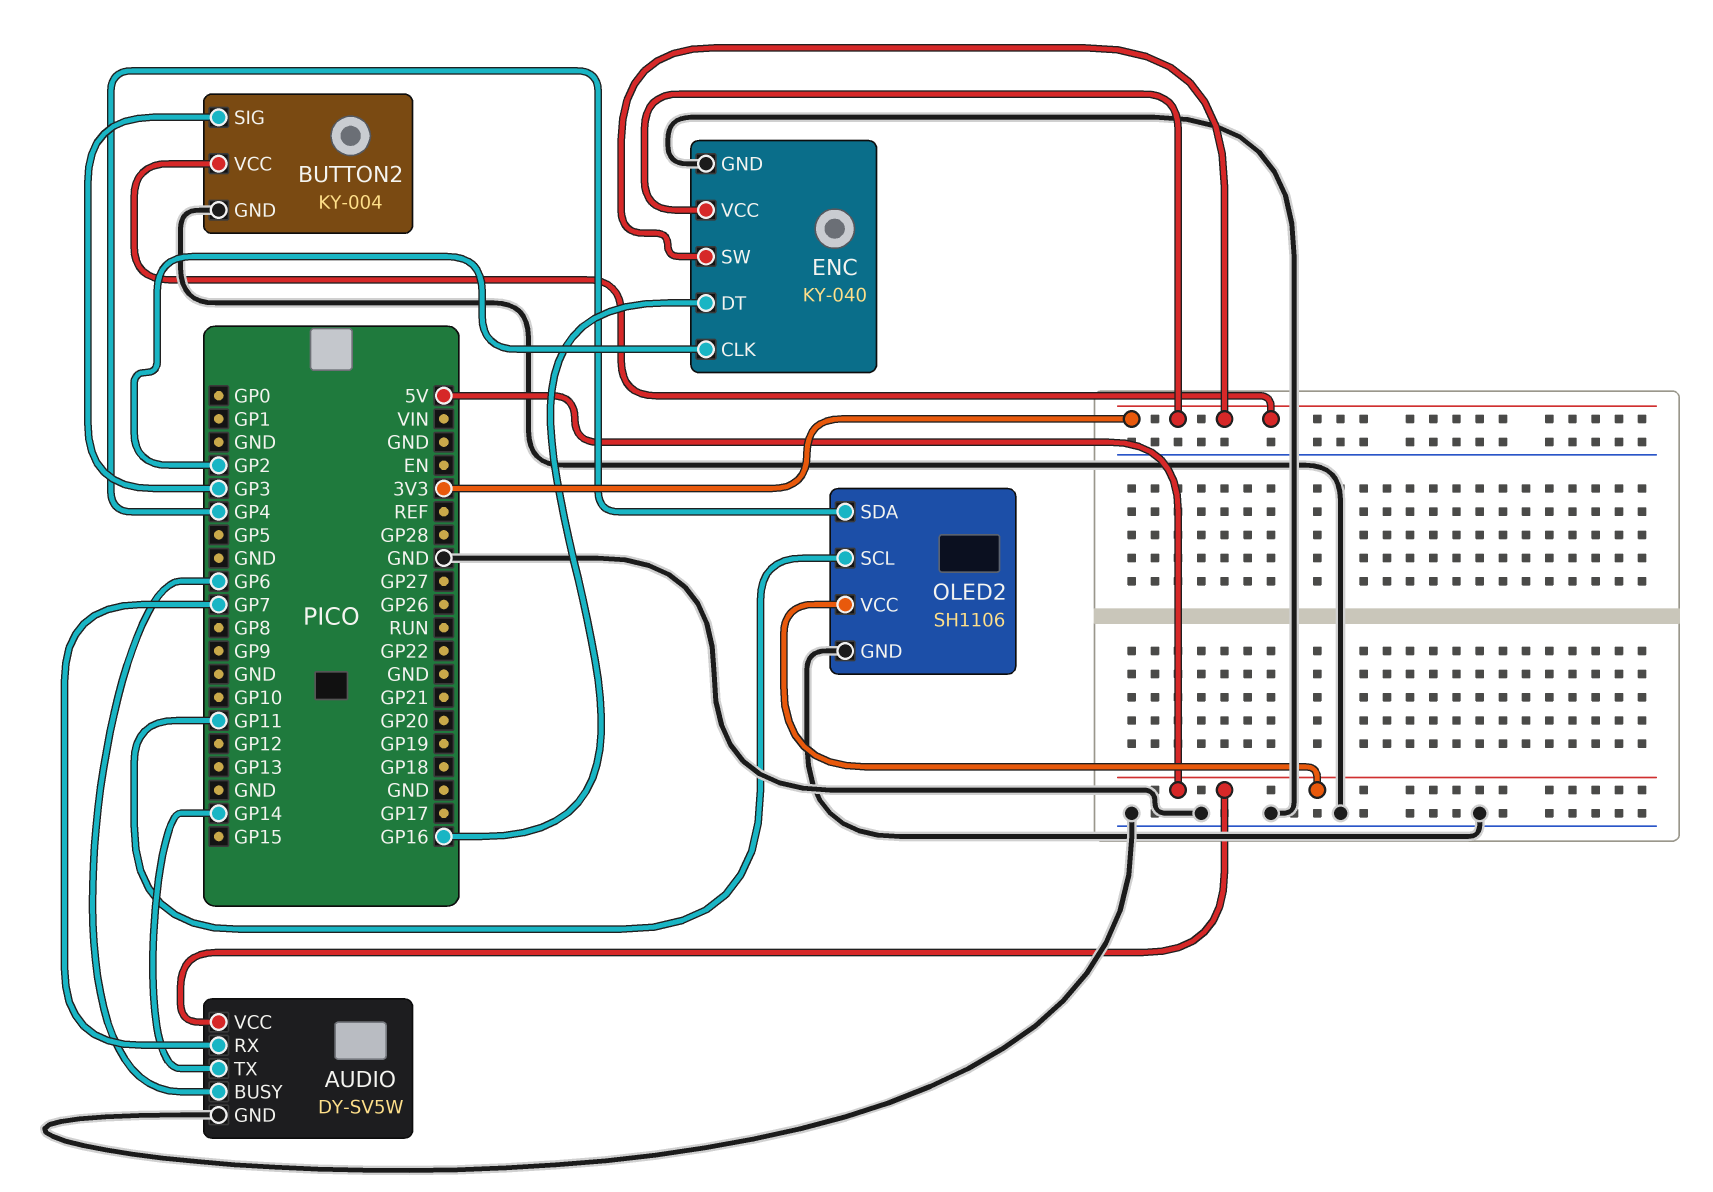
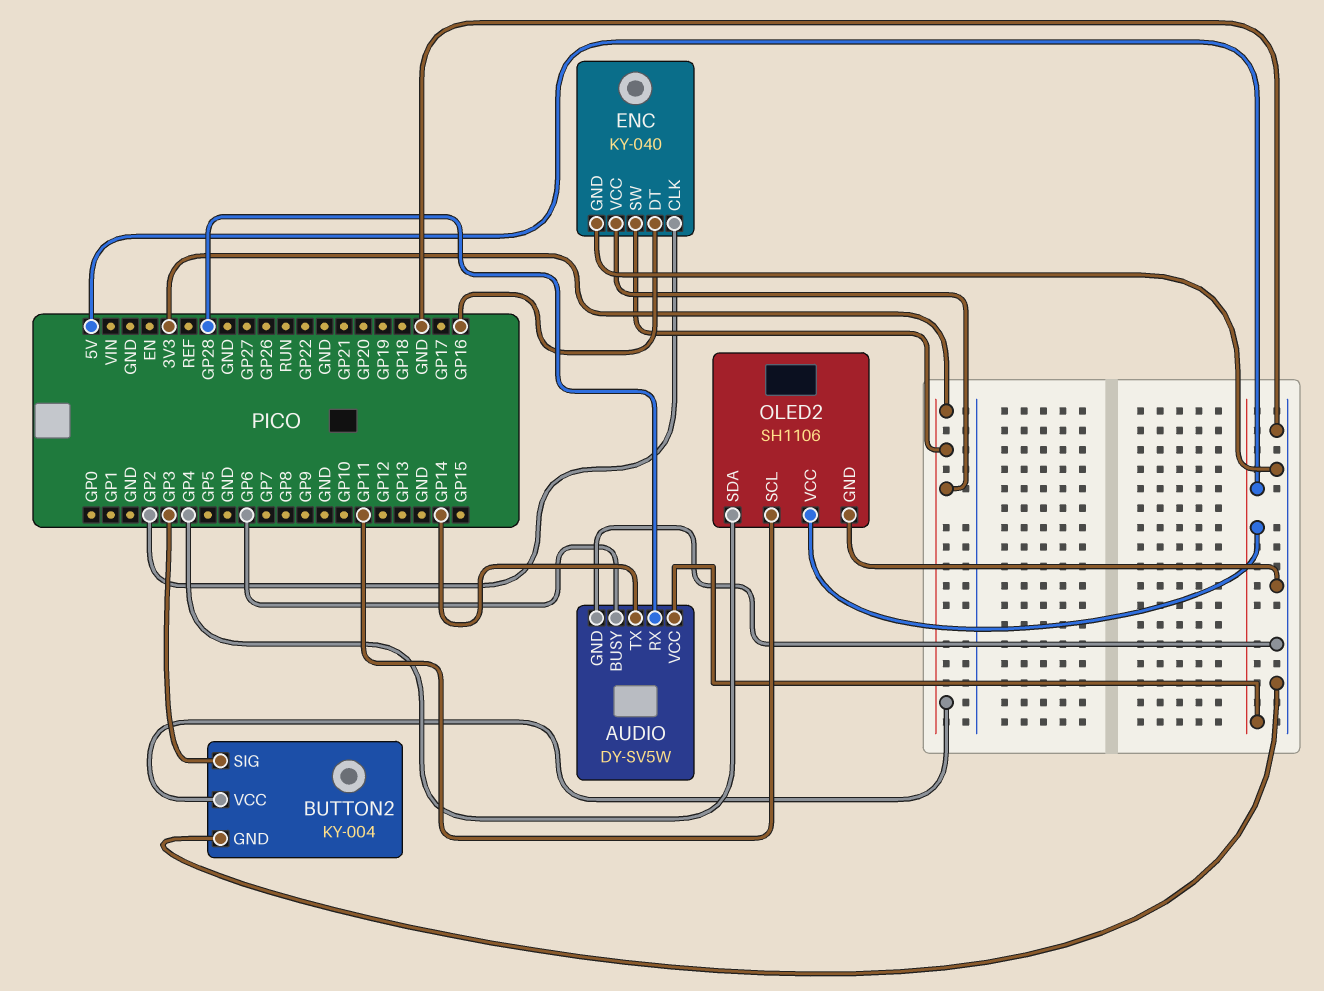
AUDIO pin RX: GP7 -> GP28

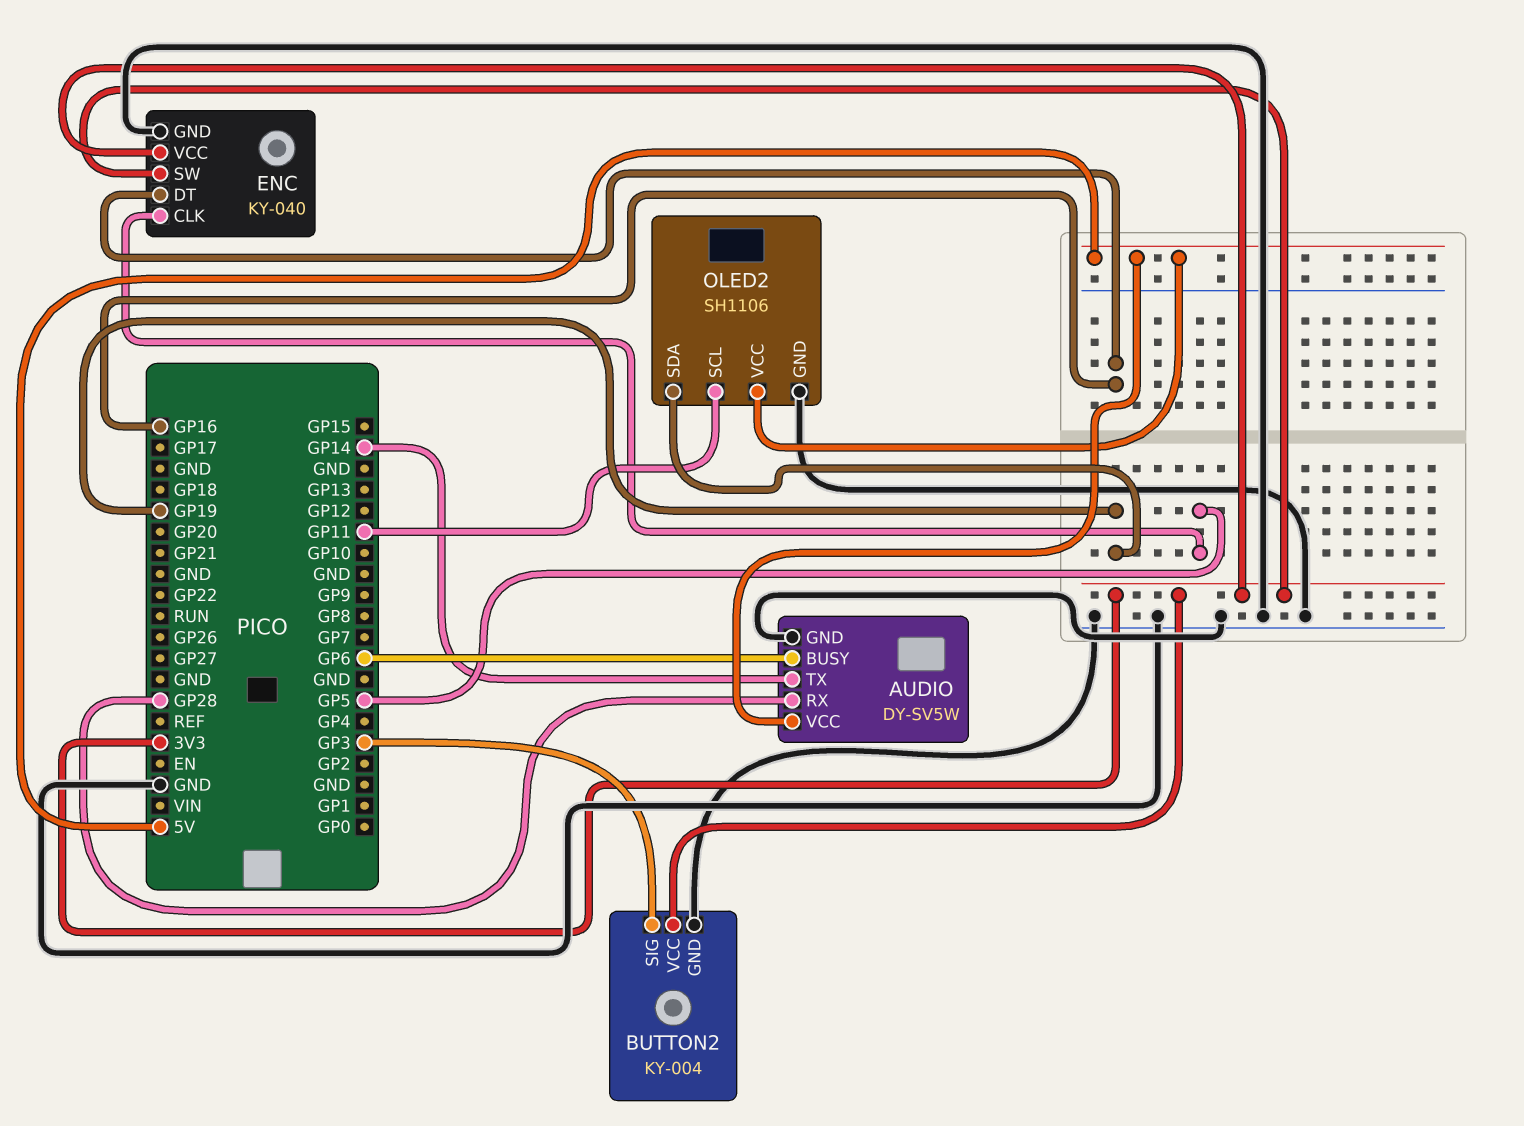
ENC pin CLK: GP2 -> GP5
OLED2 pin SDA: GP4 -> GP19

